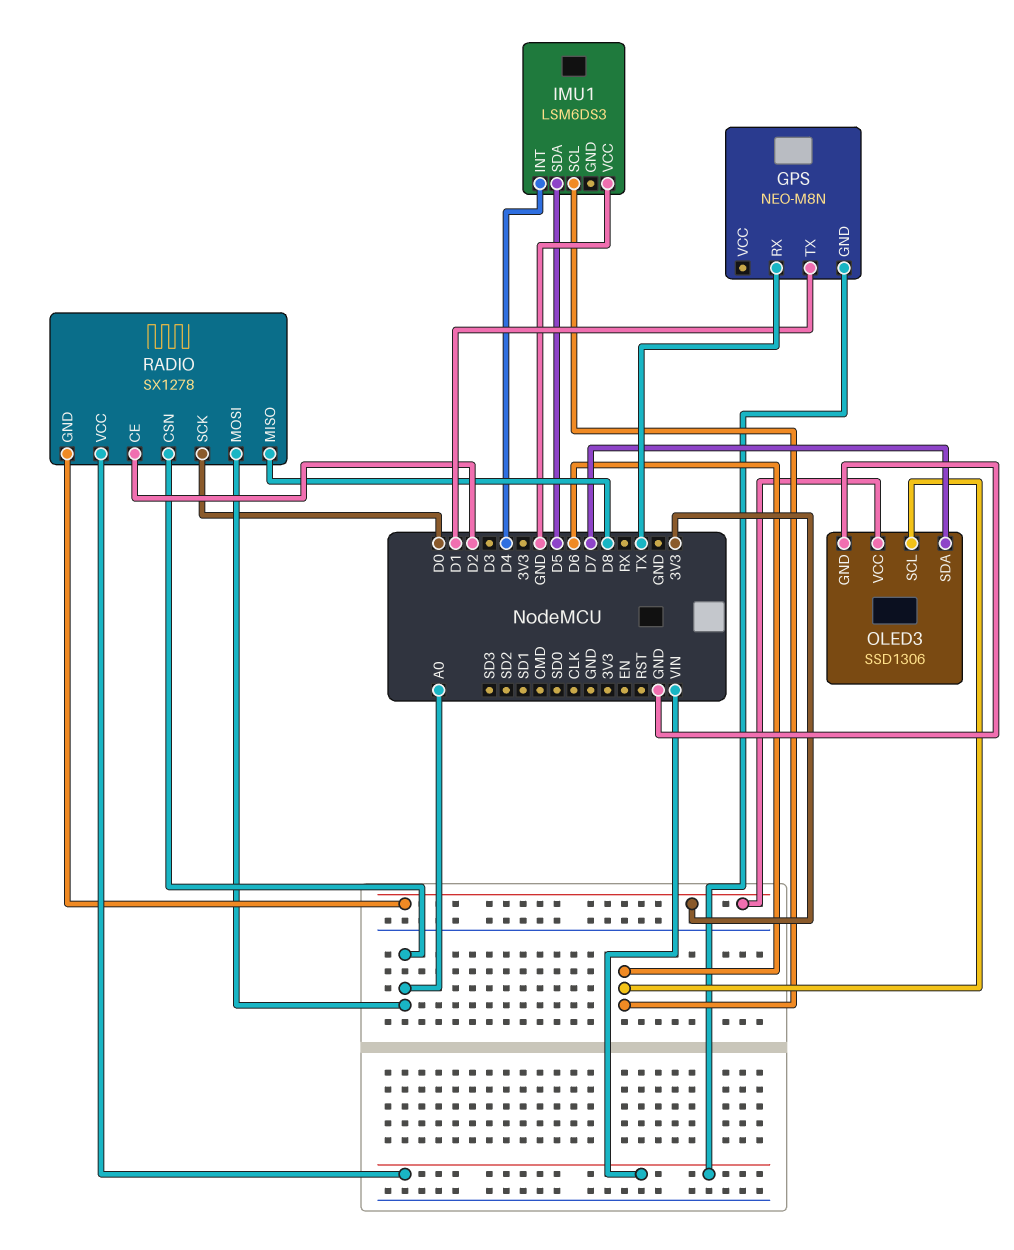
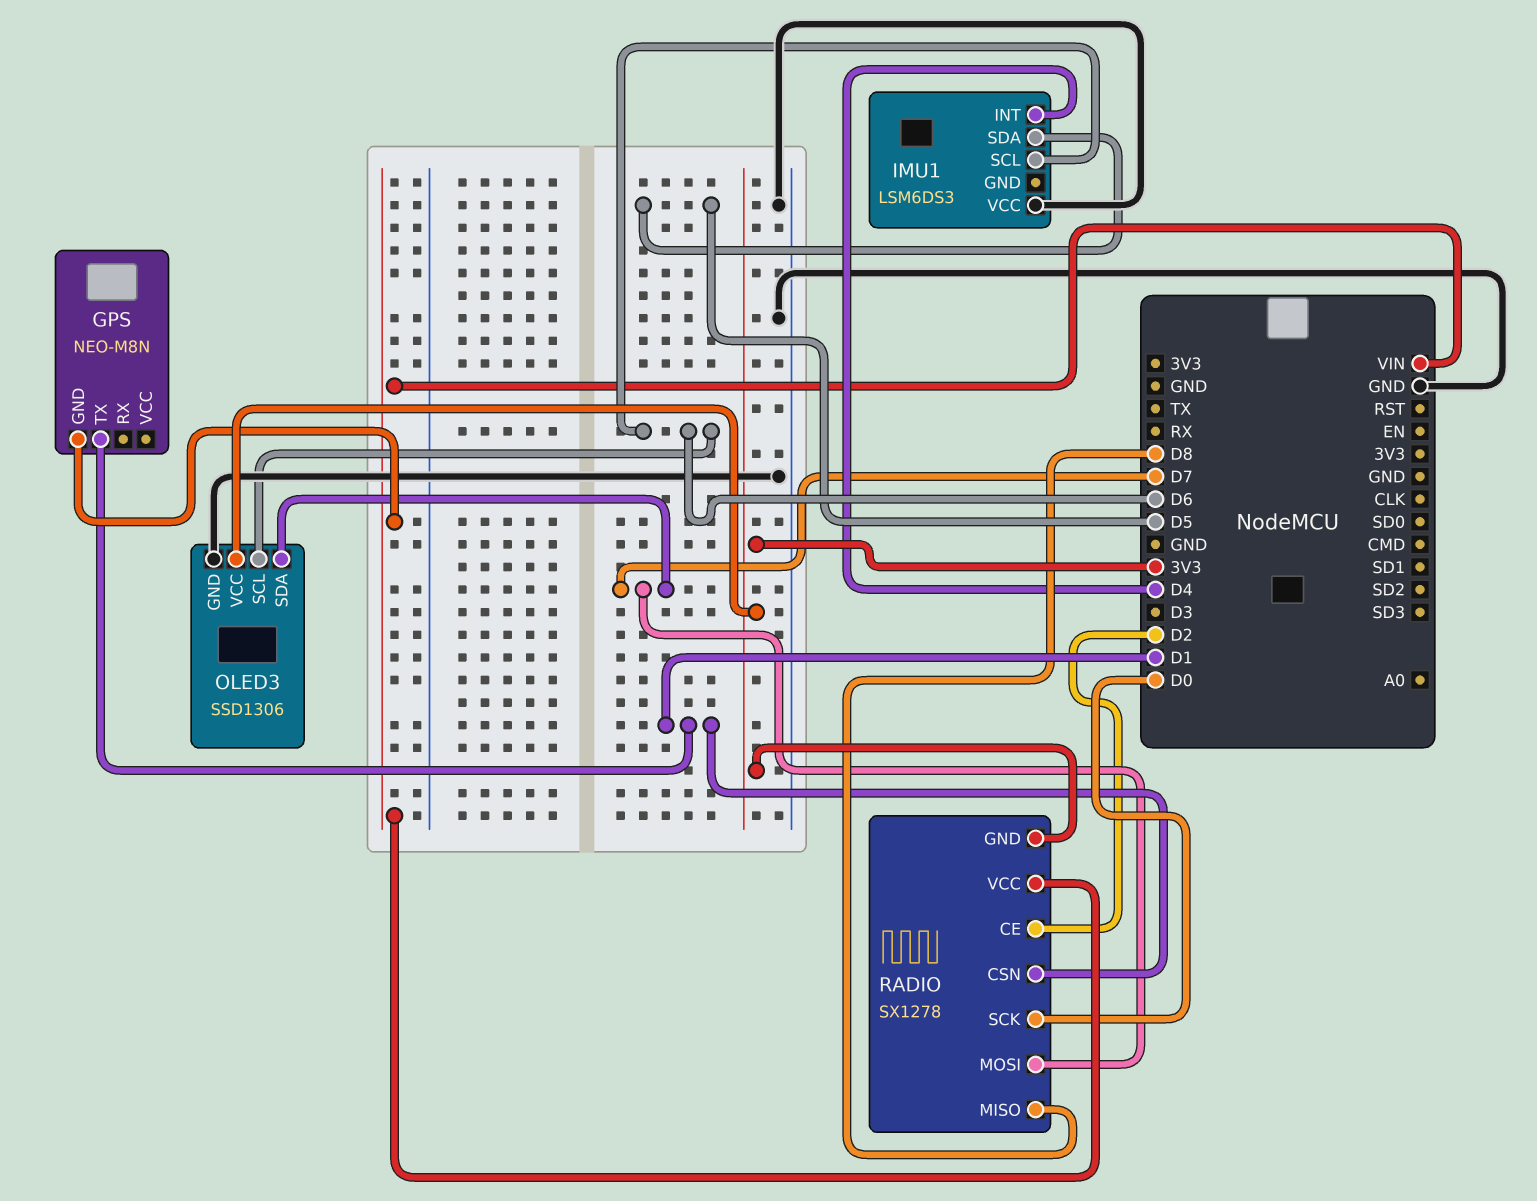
GPS pin RX: TX -> none
RADIO pin CSN: A0 -> D1
RADIO pin MOSI: A0 -> D7

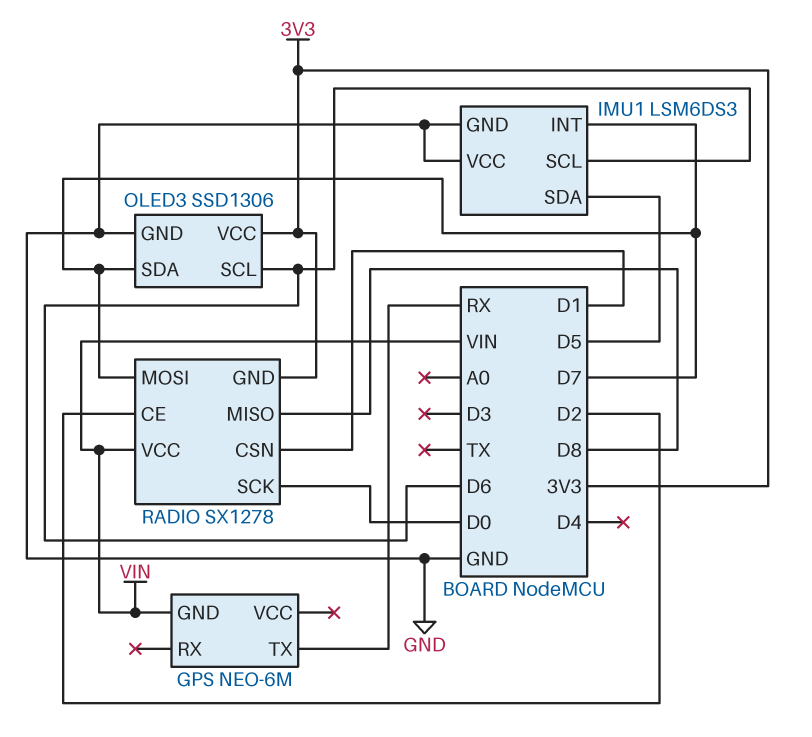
GPS: NEO-M8N -> NEO-6M
GPS pin TX: D1 -> RX
IMU1 pin GND: none -> GND
IMU1 pin INT: D4 -> D7

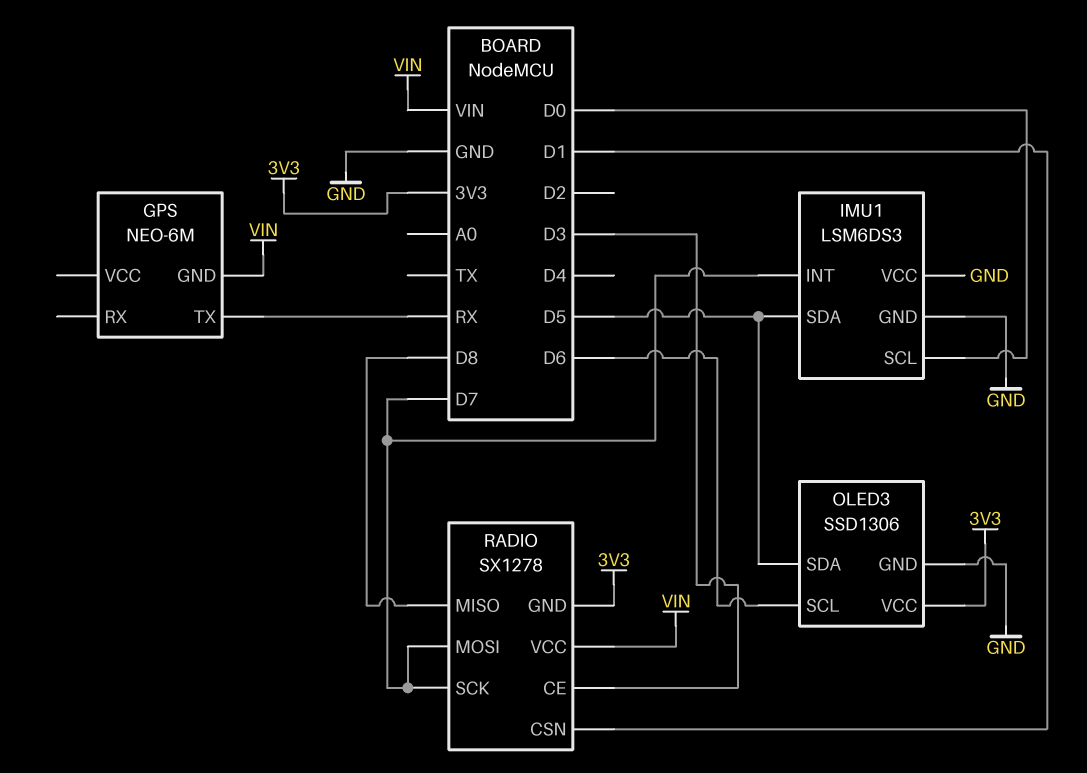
IMU1 pin SCL: D6 -> D0
OLED3 pin SDA: D7 -> D5
RADIO pin CE: D2 -> D3
RADIO pin SCK: D0 -> D7

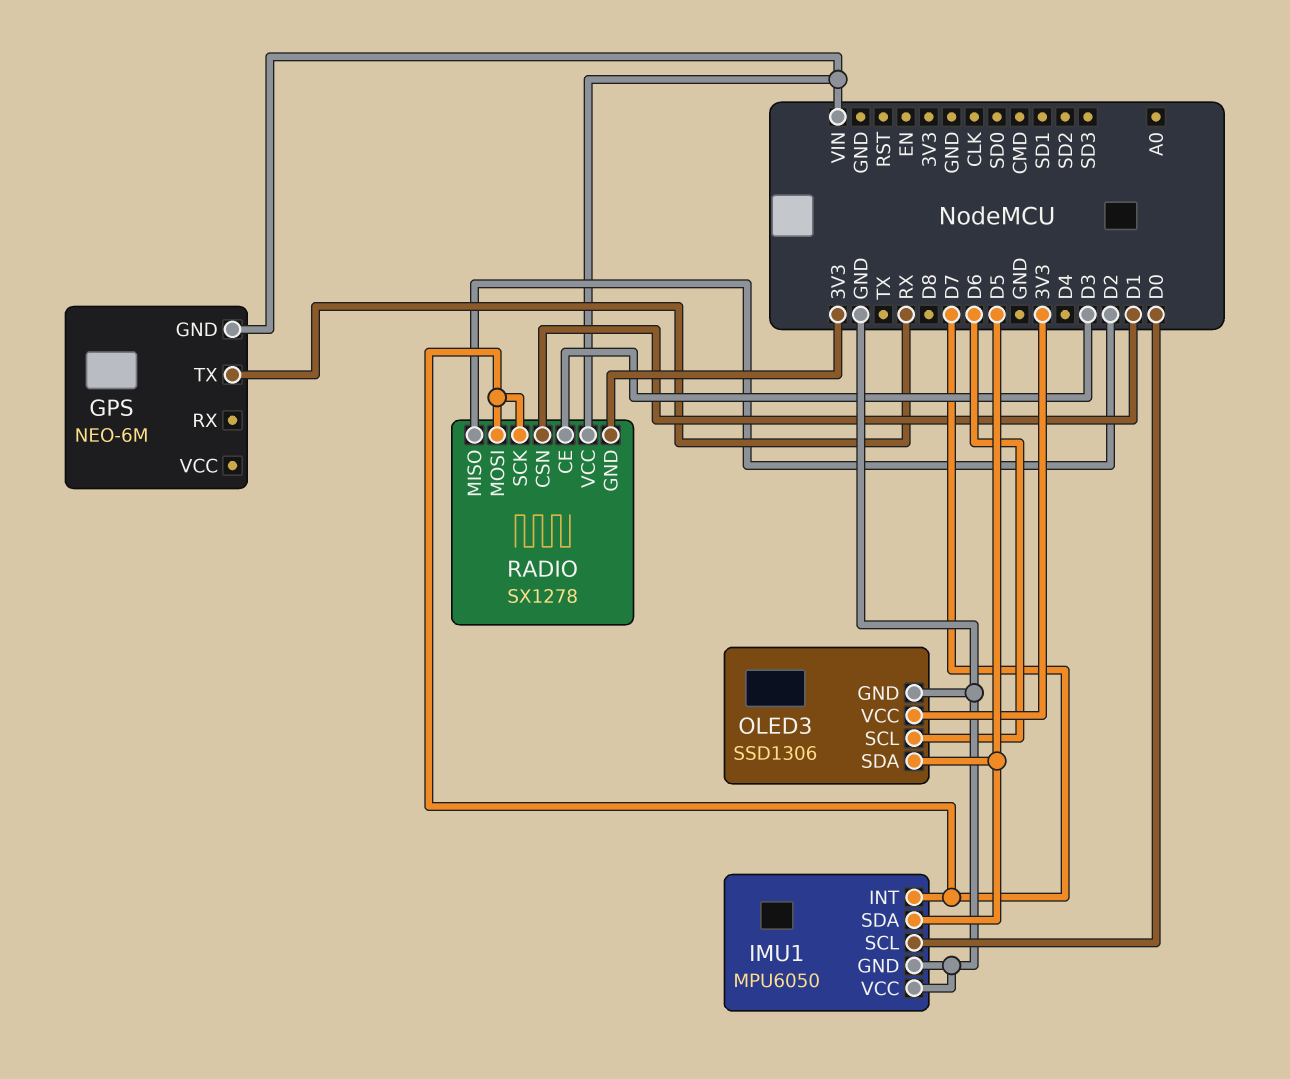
IMU1: LSM6DS3 -> MPU6050
RADIO pin MISO: D8 -> D2

